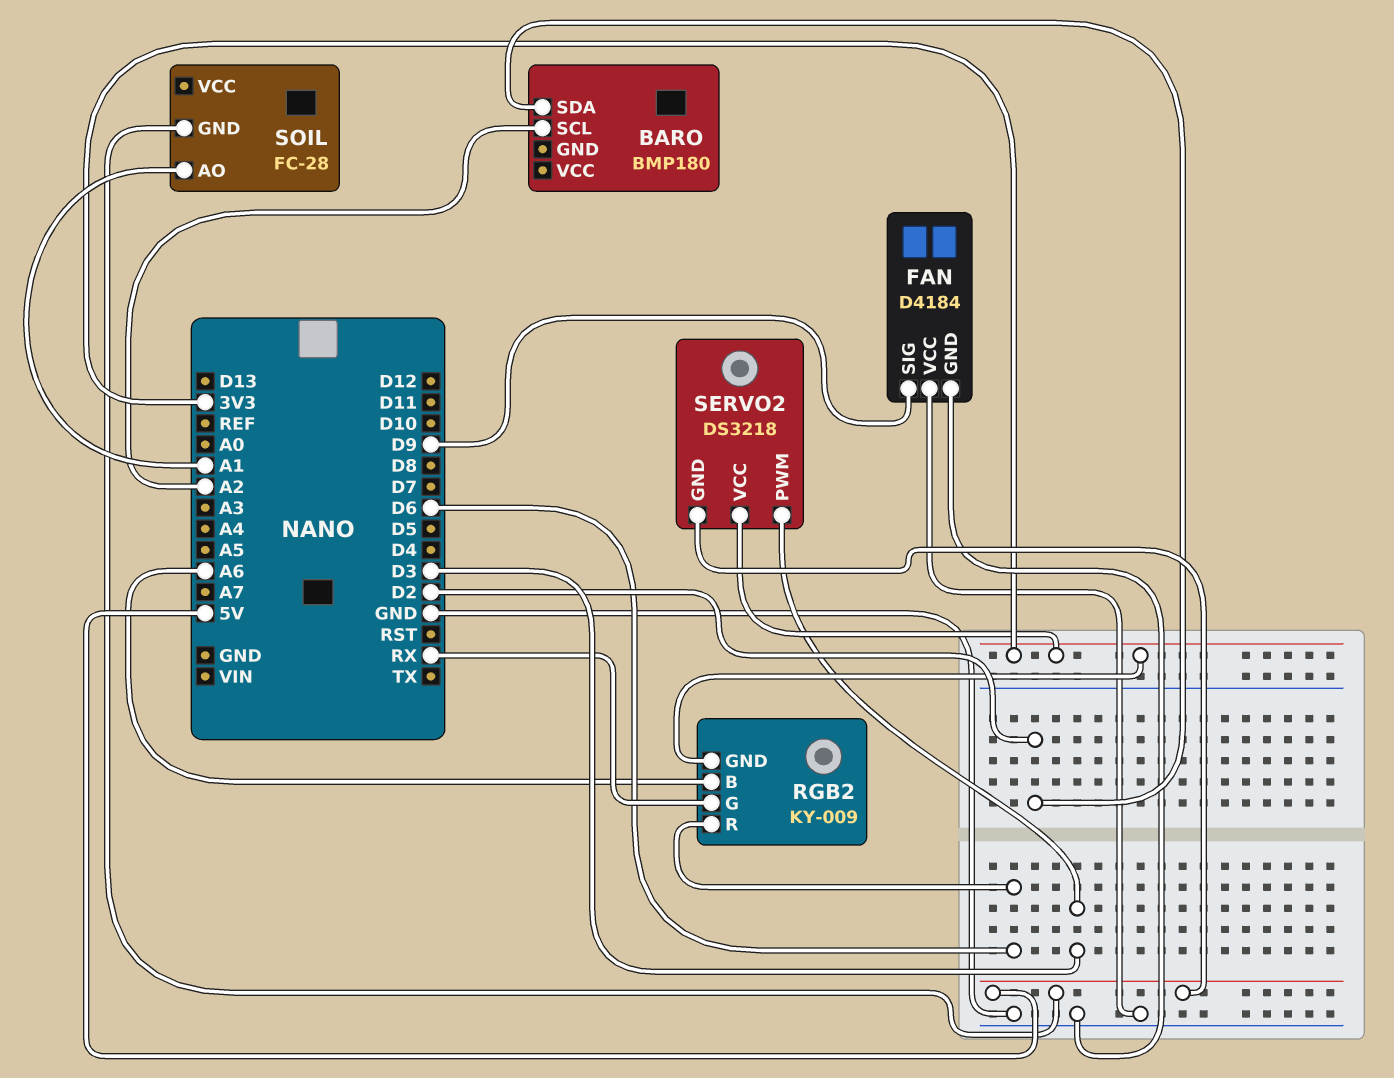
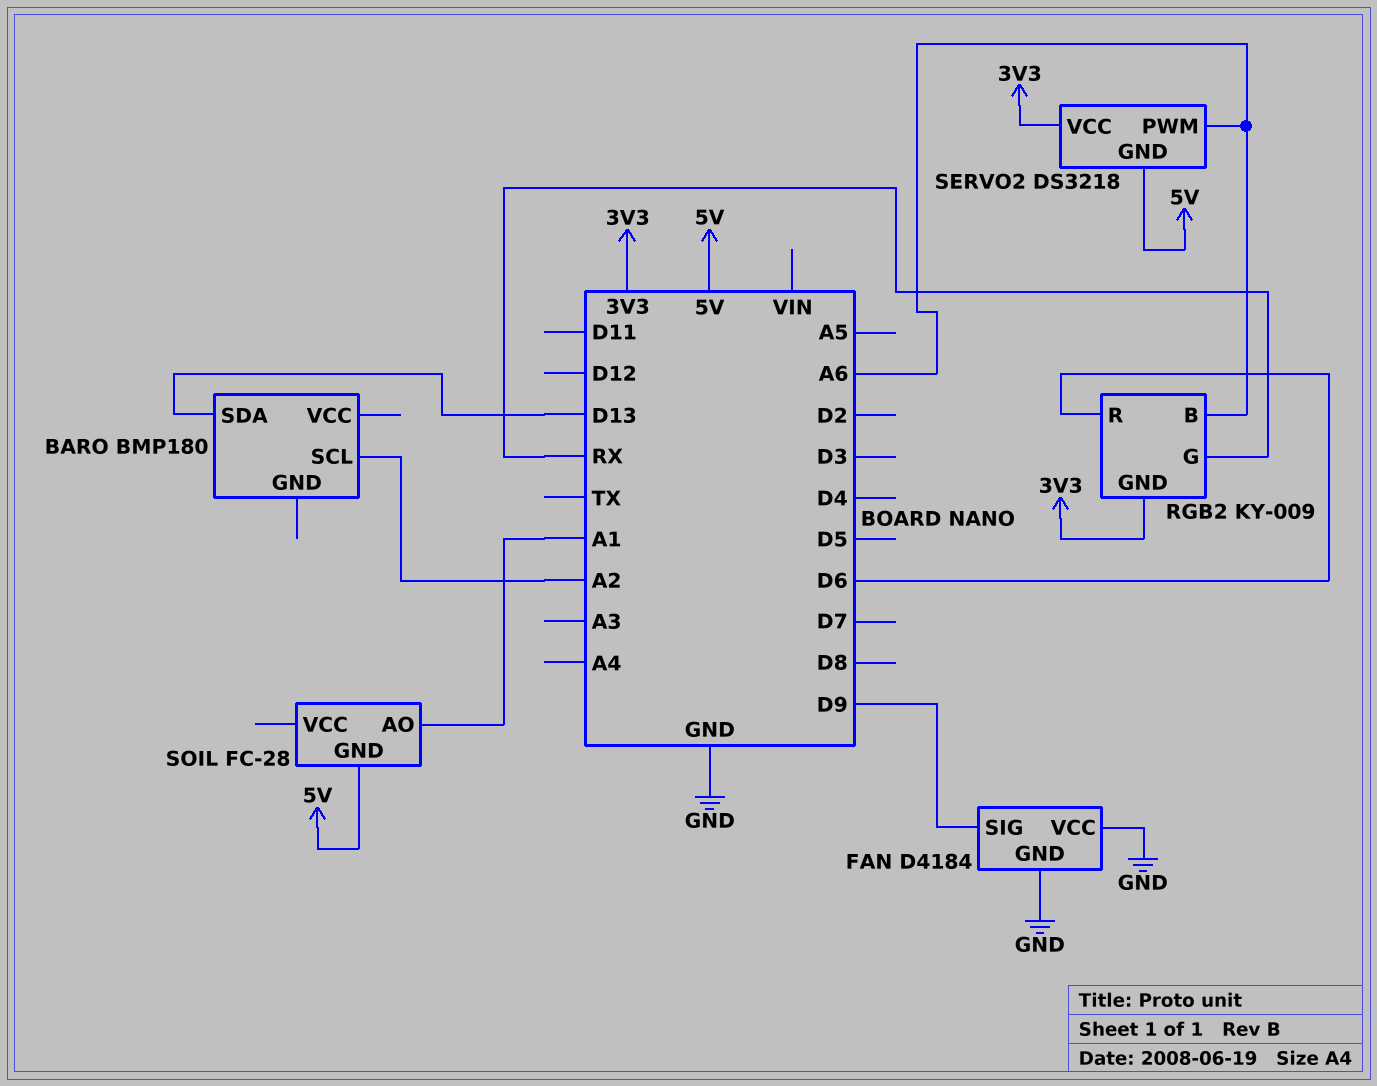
BARO pin SDA: D2 -> D13
SERVO2 pin PWM: D3 -> A6

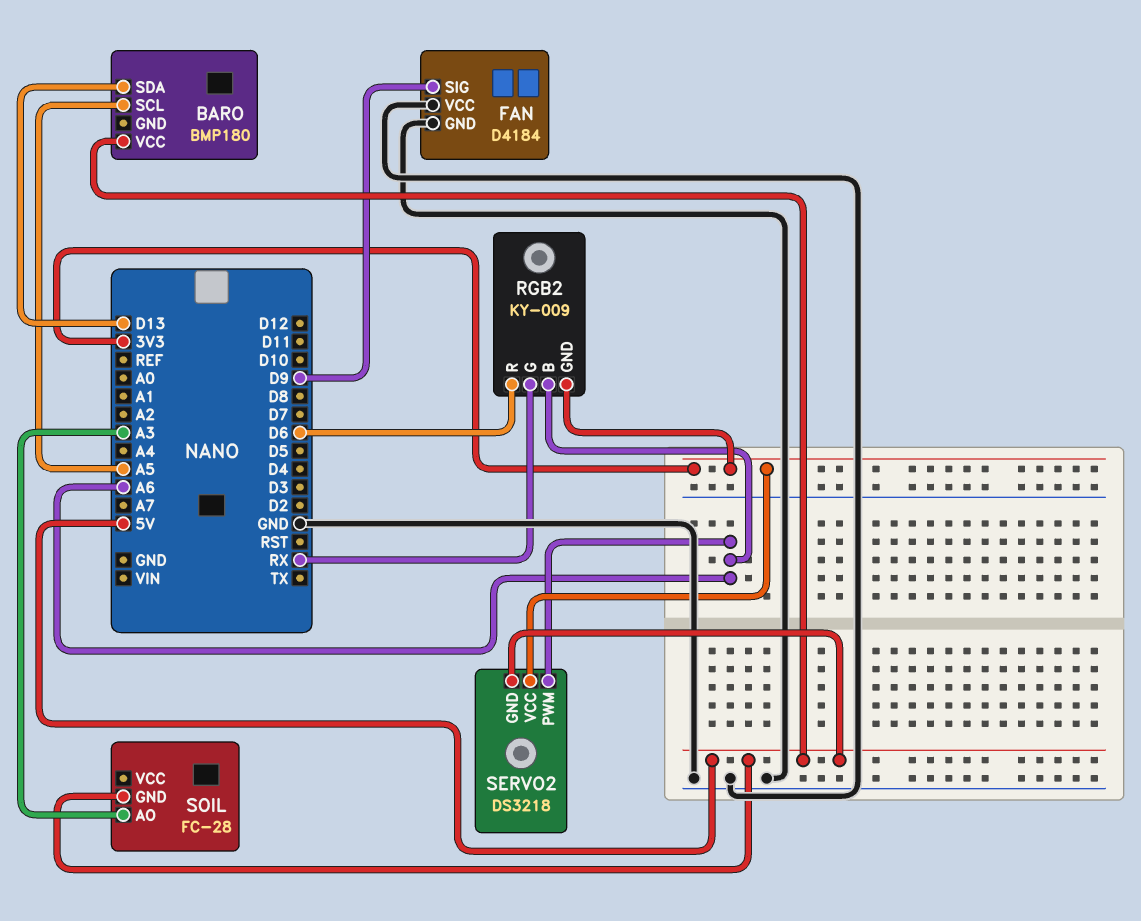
BARO pin SCL: A2 -> A5
BARO pin VCC: none -> 5V
SOIL pin AO: A1 -> A3

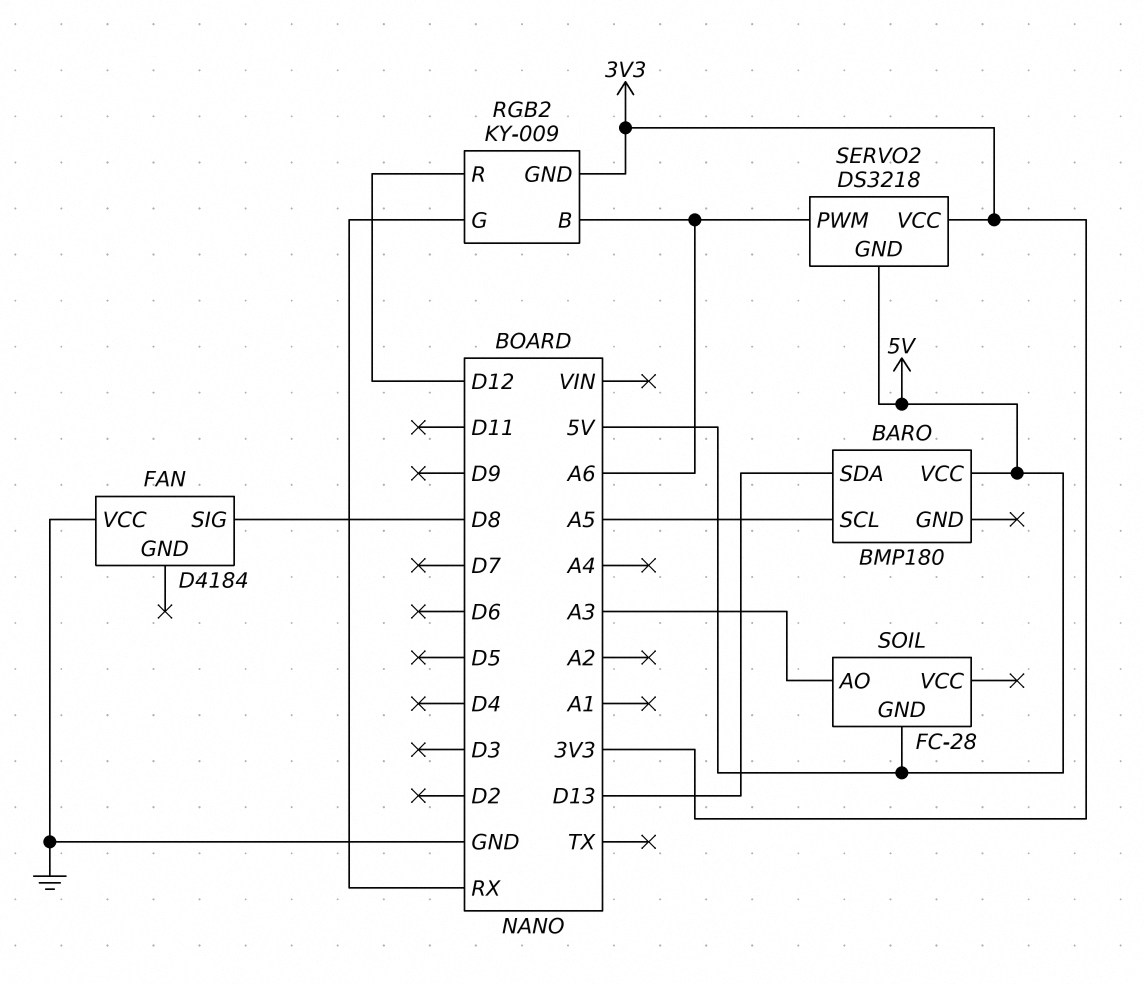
FAN pin GND: GND -> none
FAN pin SIG: D9 -> D8
RGB2 pin R: D6 -> D12

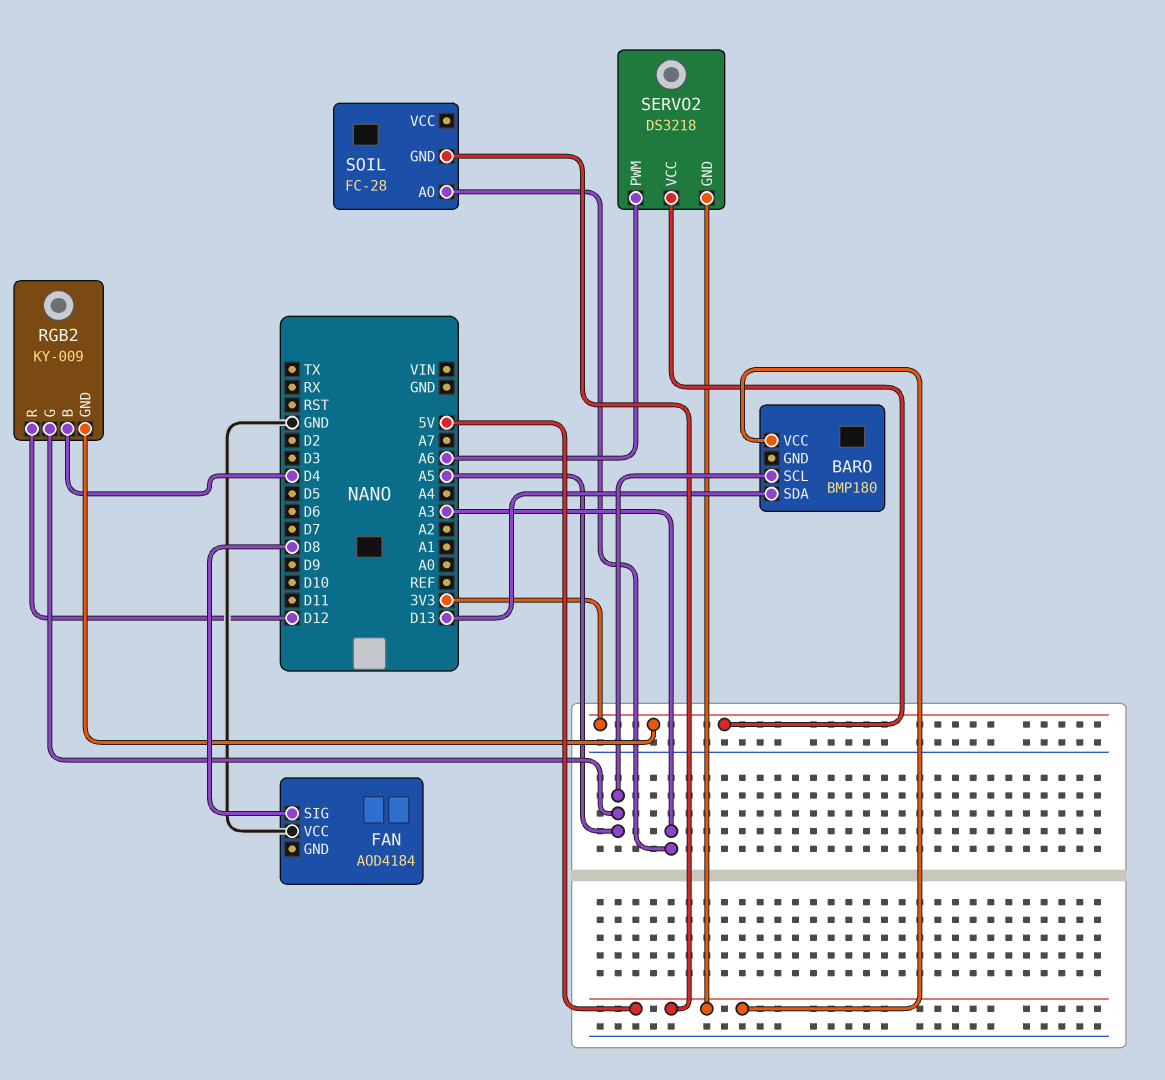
FAN: D4184 -> AOD4184
RGB2 pin B: A6 -> D4
RGB2 pin G: RX -> A5

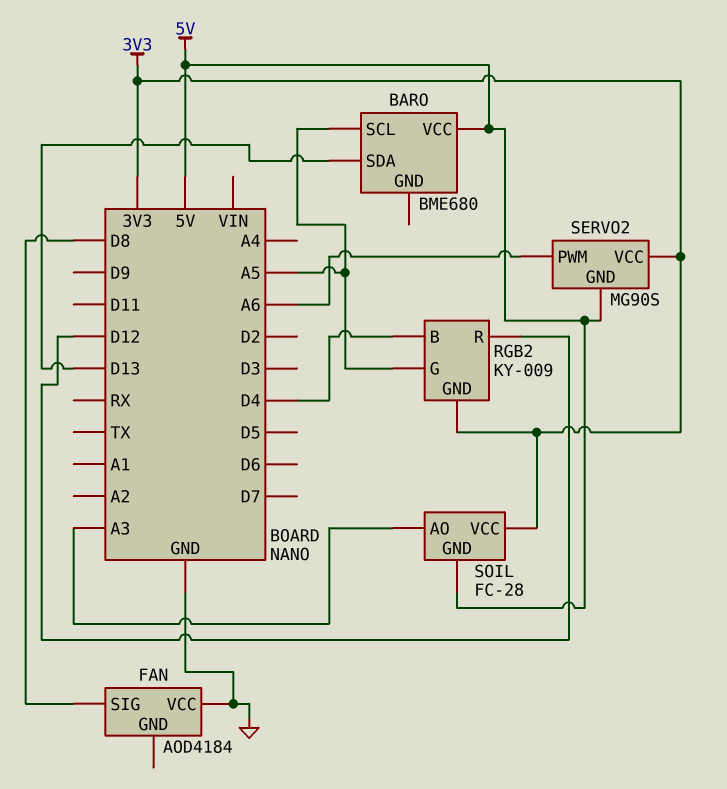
BARO: BMP180 -> BME680
SERVO2: DS3218 -> MG90S
SOIL pin VCC: none -> 3V3

